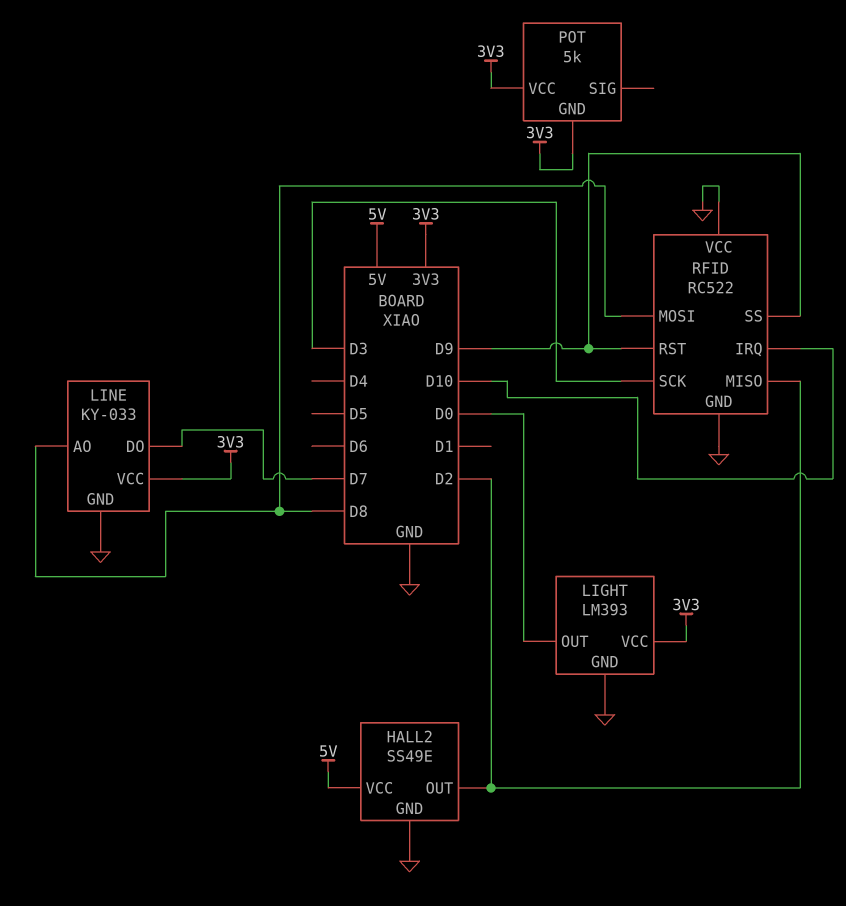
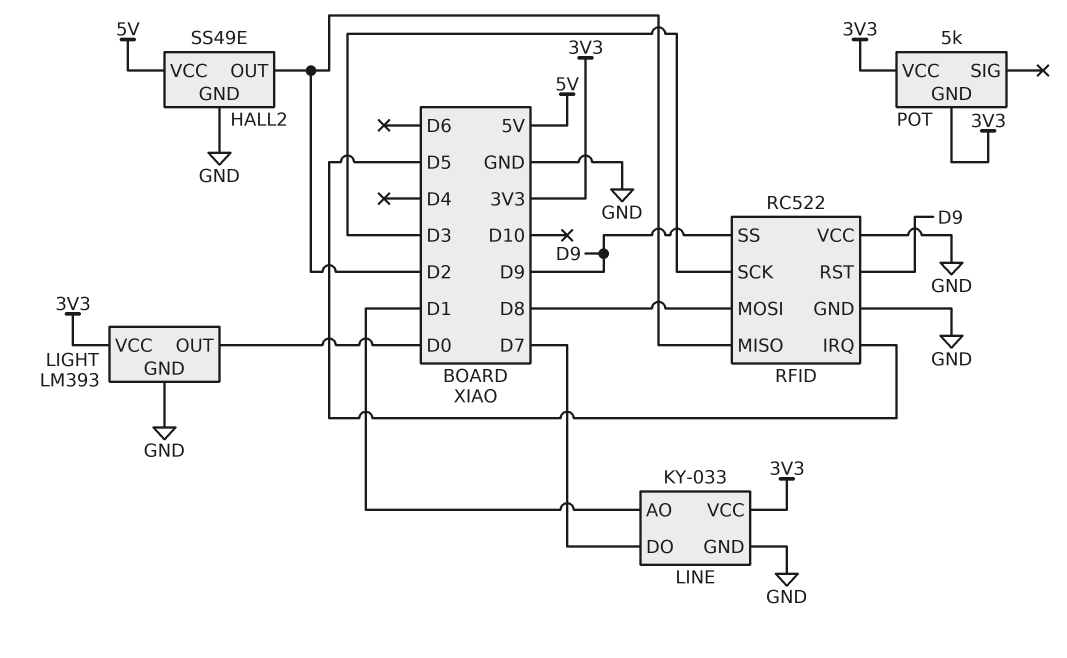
LINE pin AO: D8 -> D1
RFID pin IRQ: D10 -> D5

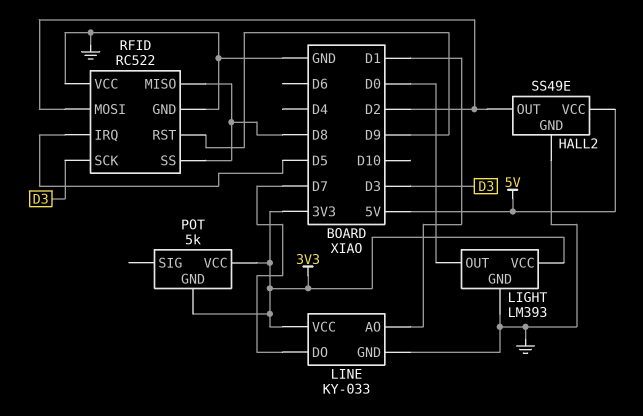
RFID pin MISO: D2 -> D8
RFID pin MOSI: D8 -> D2
RFID pin SS: D9 -> D8

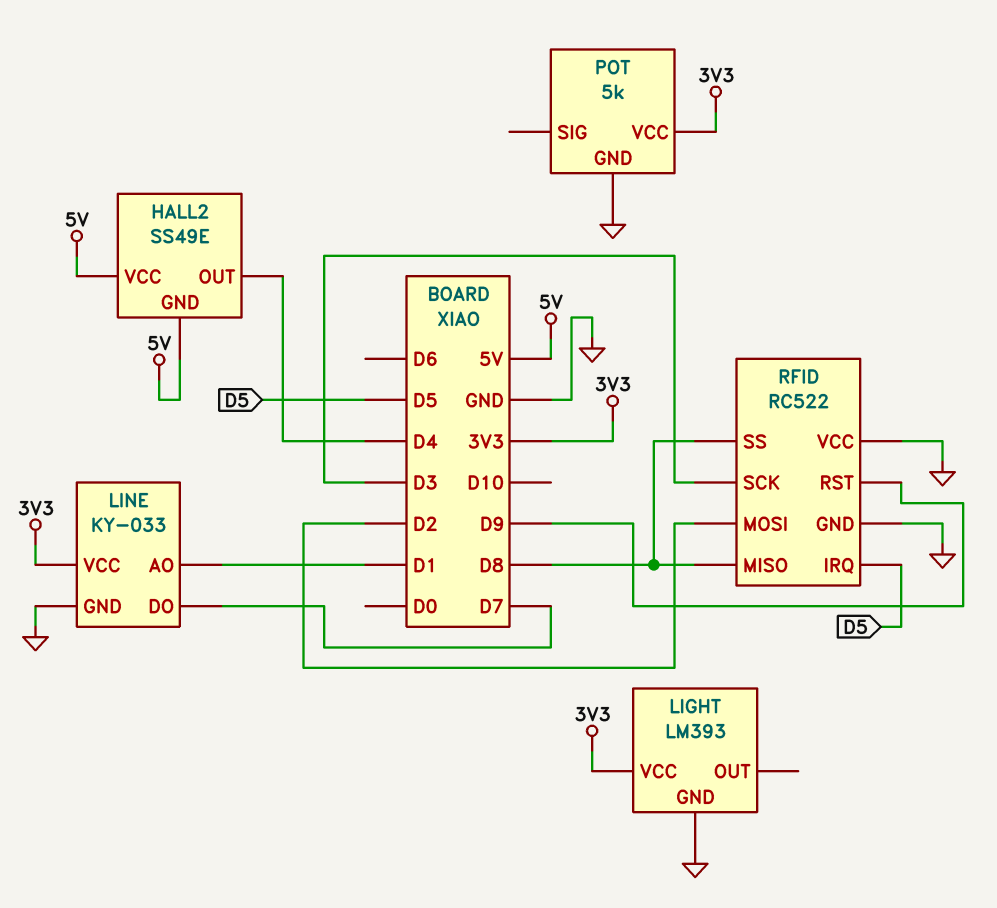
HALL2 pin GND: GND -> 5V
HALL2 pin OUT: D2 -> D4
LIGHT pin OUT: D0 -> none
POT pin GND: 3V3 -> GND

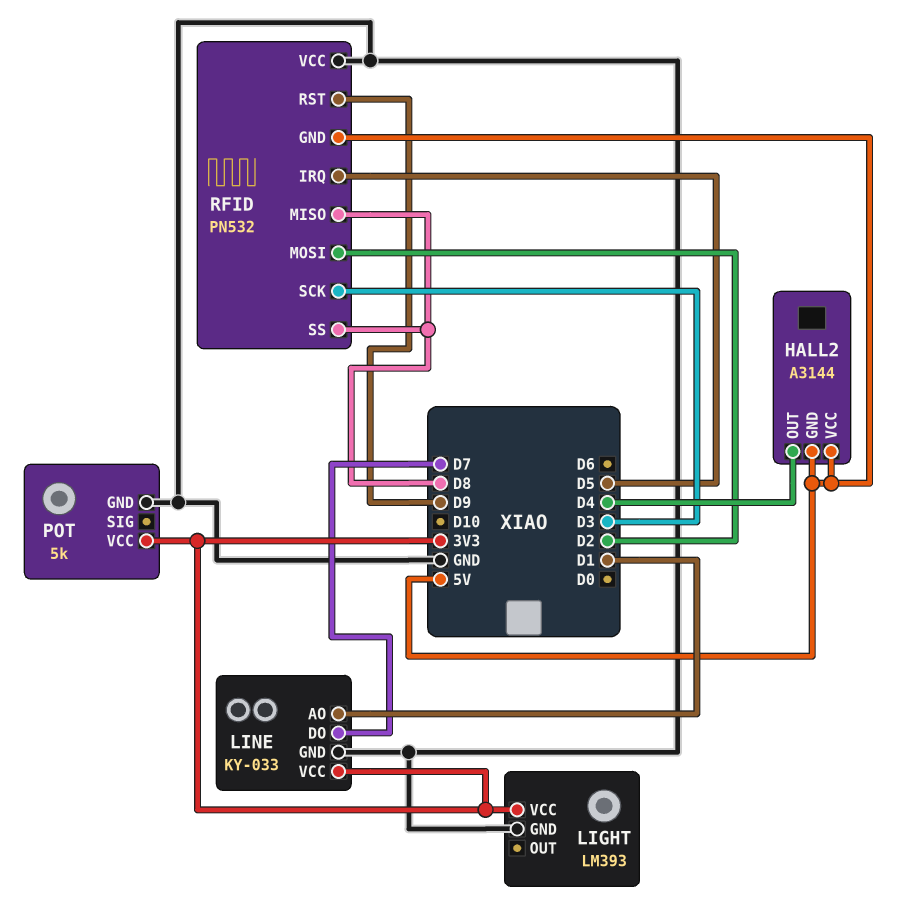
HALL2: SS49E -> A3144
RFID: RC522 -> PN532
RFID pin GND: GND -> 5V

